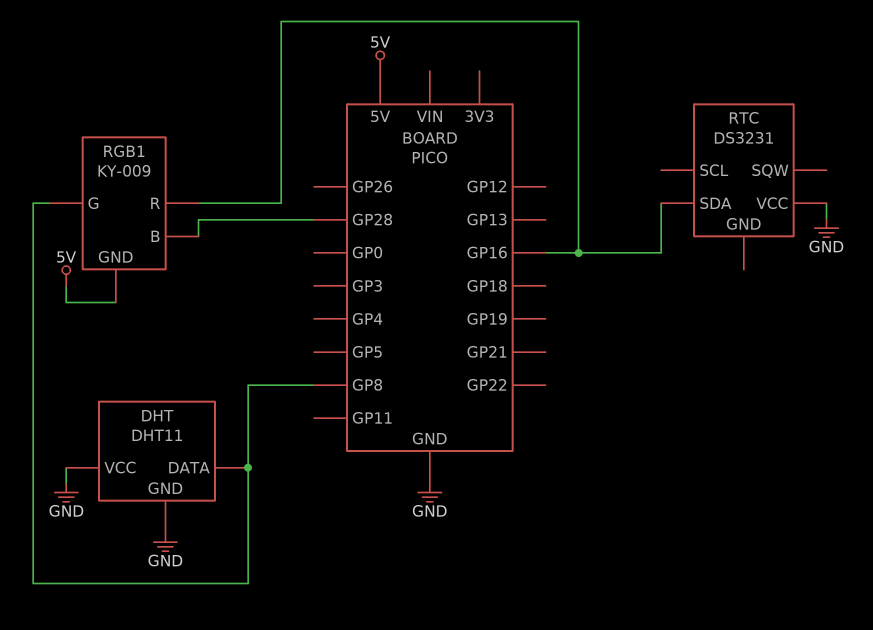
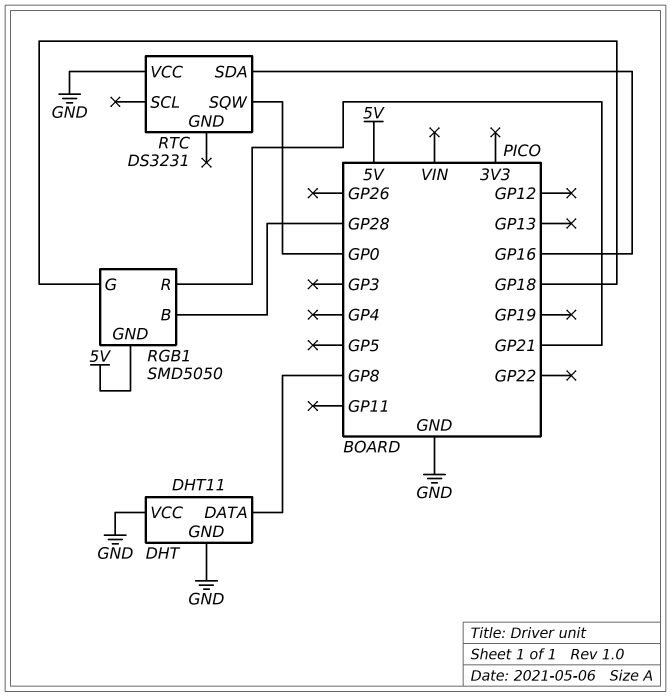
RGB1: KY-009 -> SMD5050
RGB1 pin G: GP8 -> GP18
RGB1 pin R: GP16 -> GP21
RTC pin SQW: none -> GP0

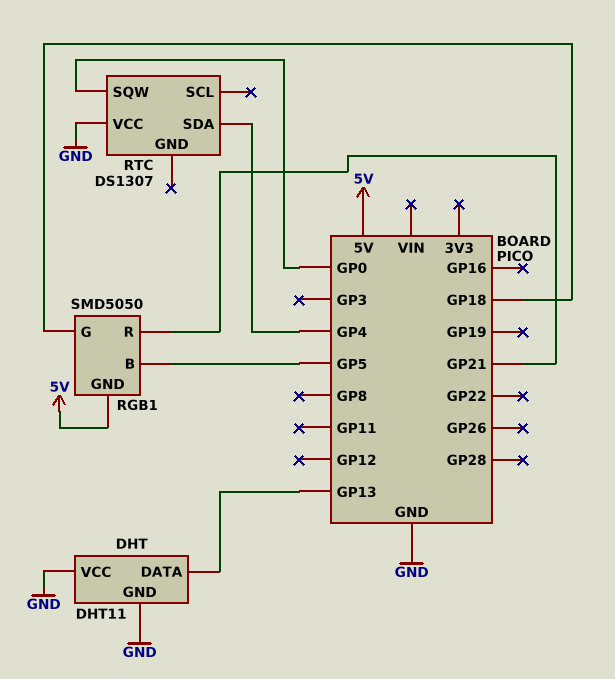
DHT pin DATA: GP8 -> GP13
RGB1 pin B: GP28 -> GP5
RTC: DS3231 -> DS1307
RTC pin SDA: GP16 -> GP4

